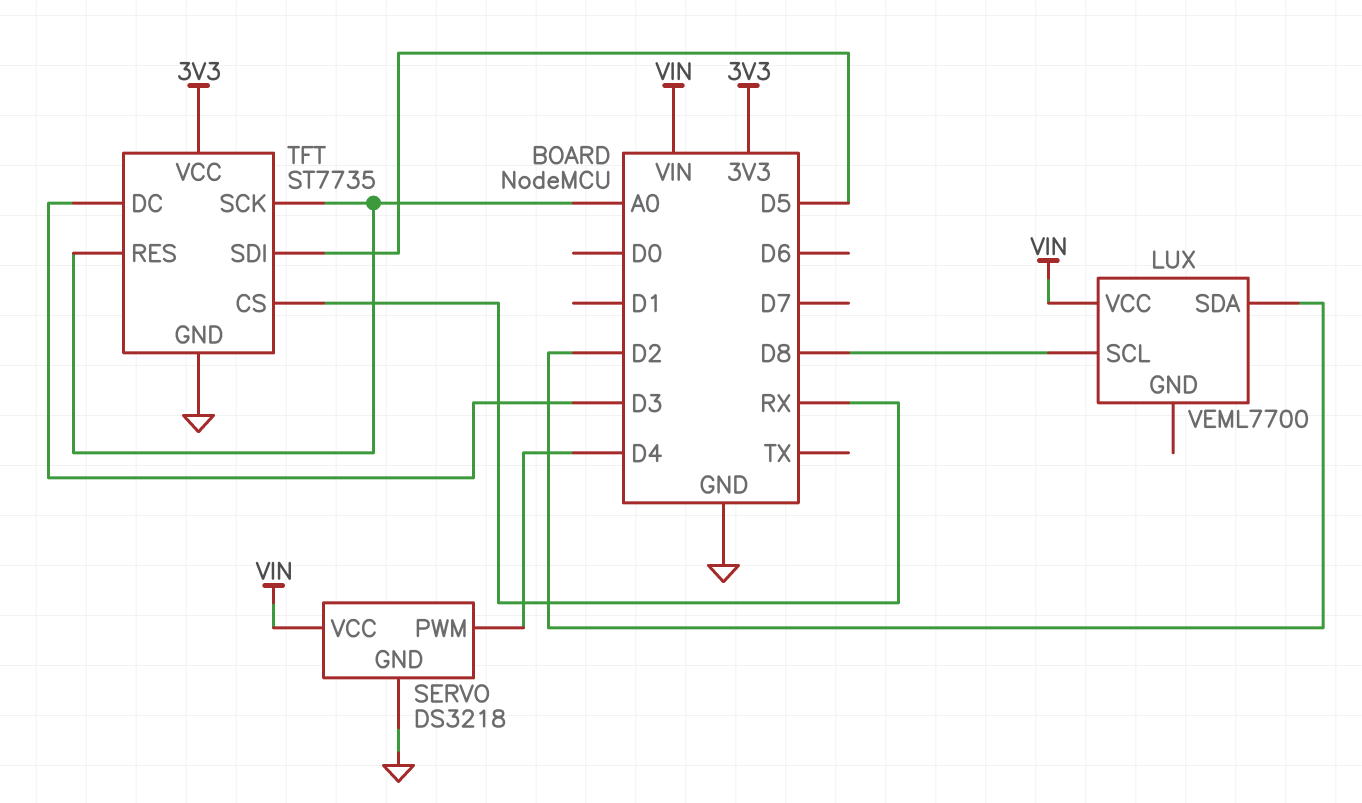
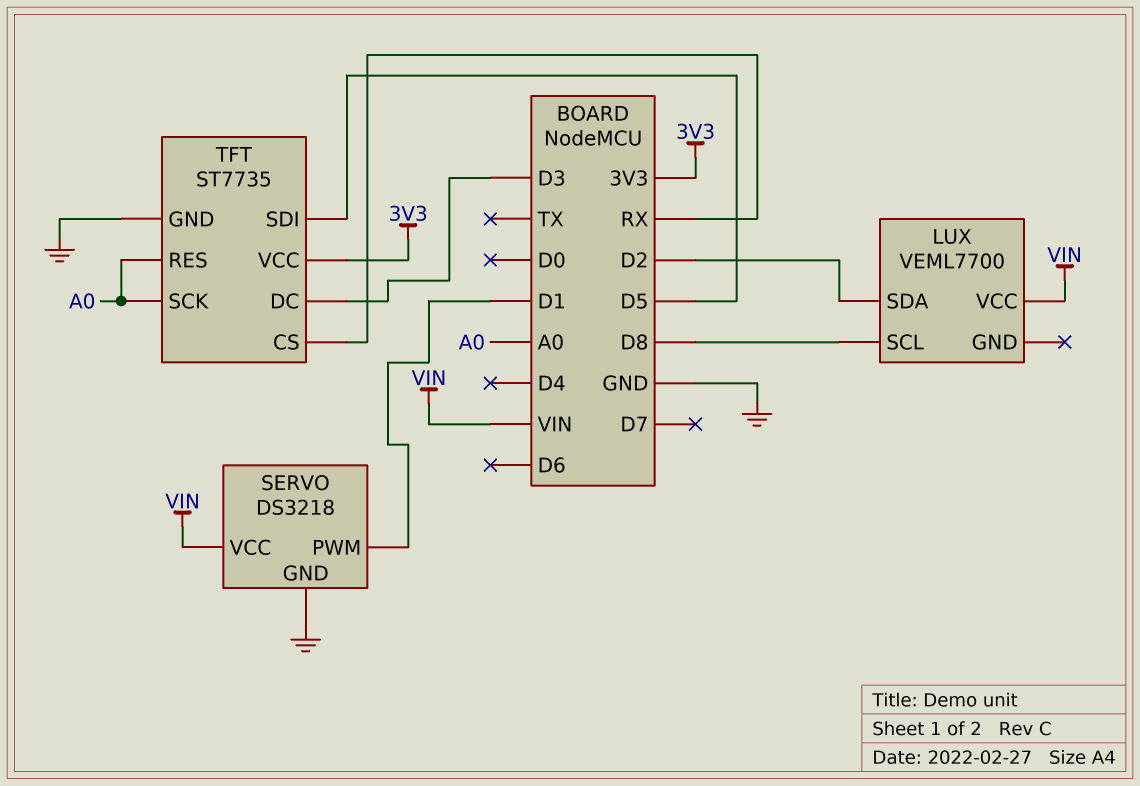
SERVO pin PWM: D4 -> D1

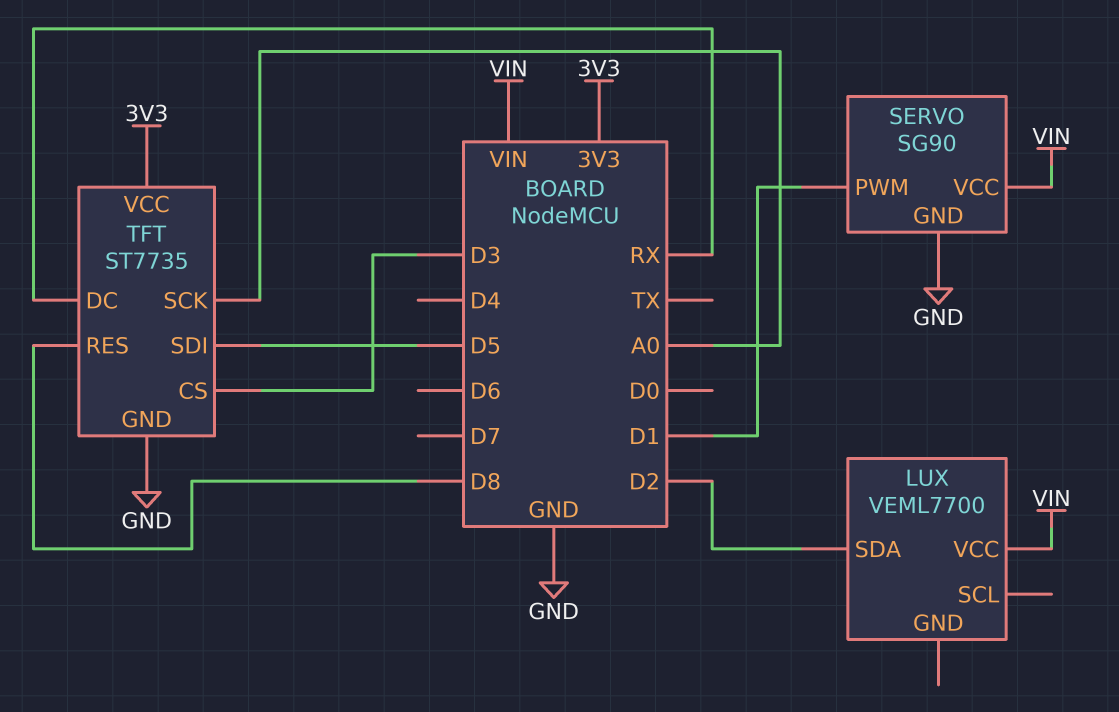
LUX pin SCL: D8 -> none
SERVO: DS3218 -> SG90
TFT pin CS: RX -> D3
TFT pin DC: D3 -> RX
TFT pin RES: A0 -> D8

